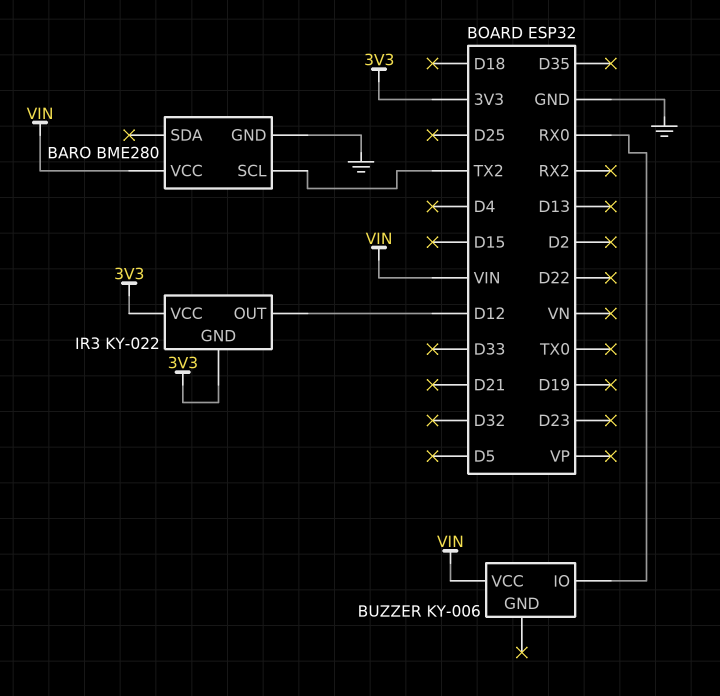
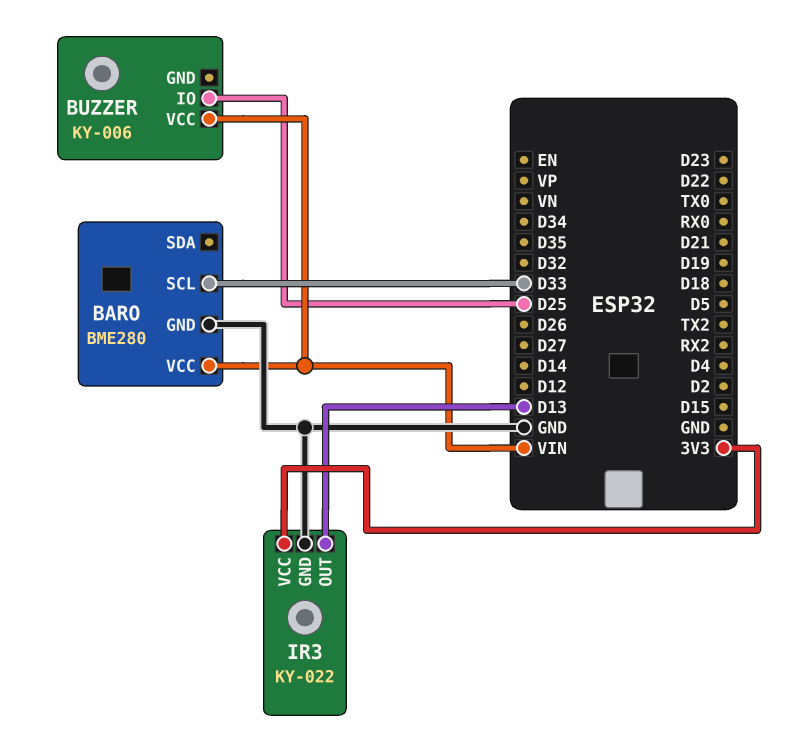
BARO pin SCL: TX2 -> D33
BUZZER pin IO: RX0 -> D25
IR3 pin GND: 3V3 -> GND
IR3 pin OUT: D12 -> D13

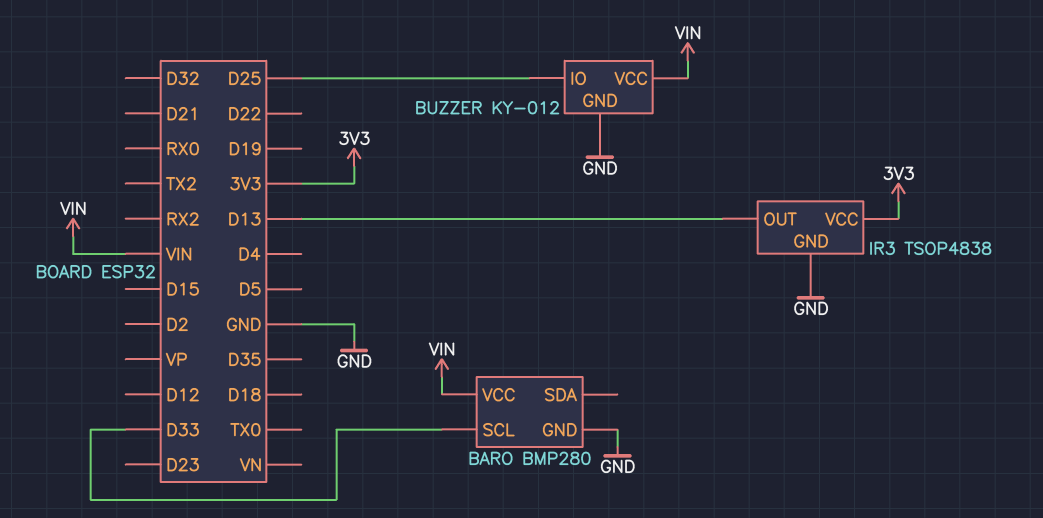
BARO: BME280 -> BMP280
BUZZER: KY-006 -> KY-012
BUZZER pin GND: none -> GND
IR3: KY-022 -> TSOP4838

